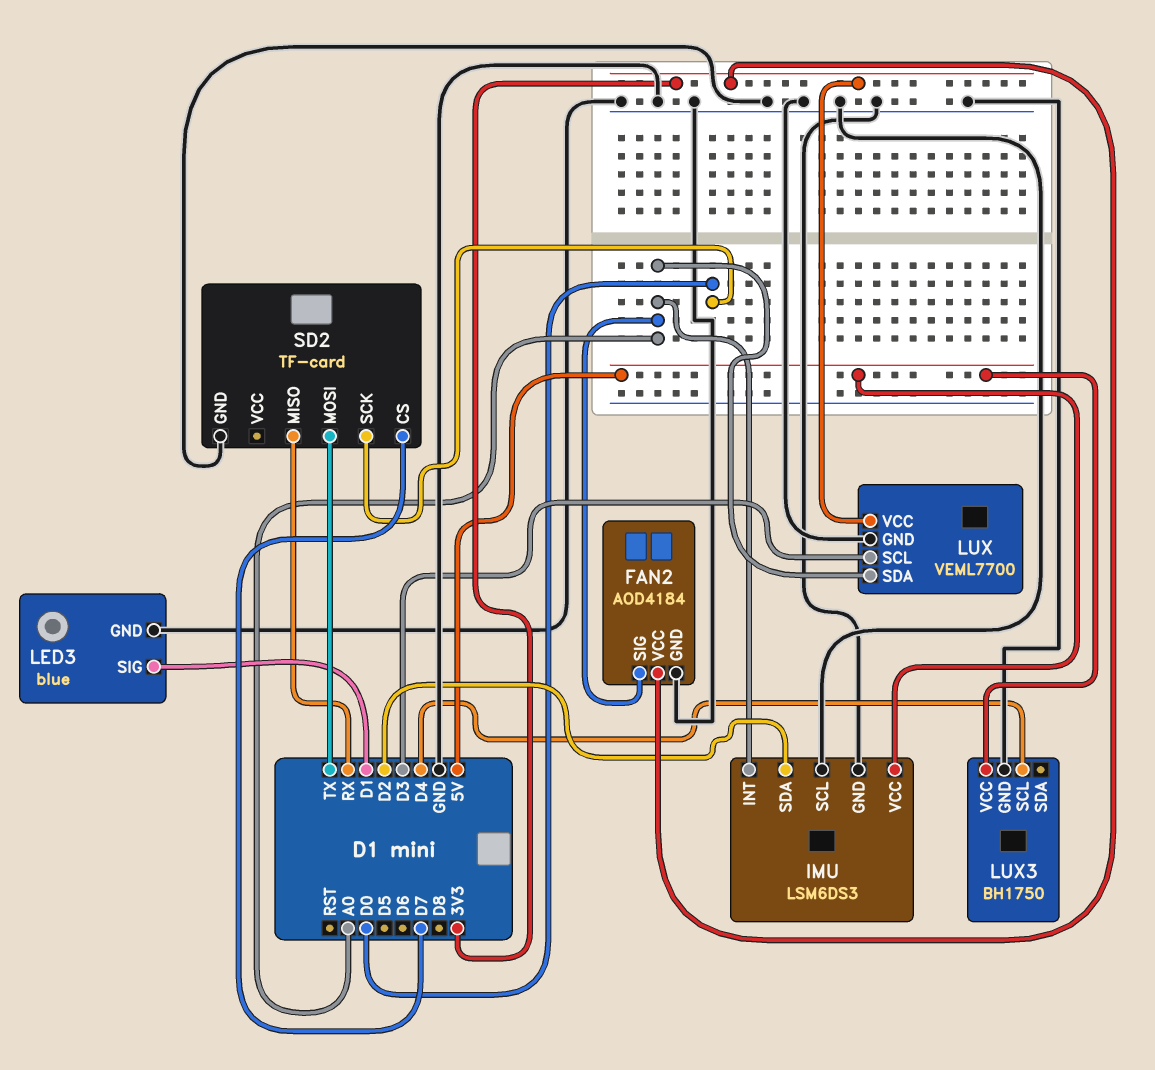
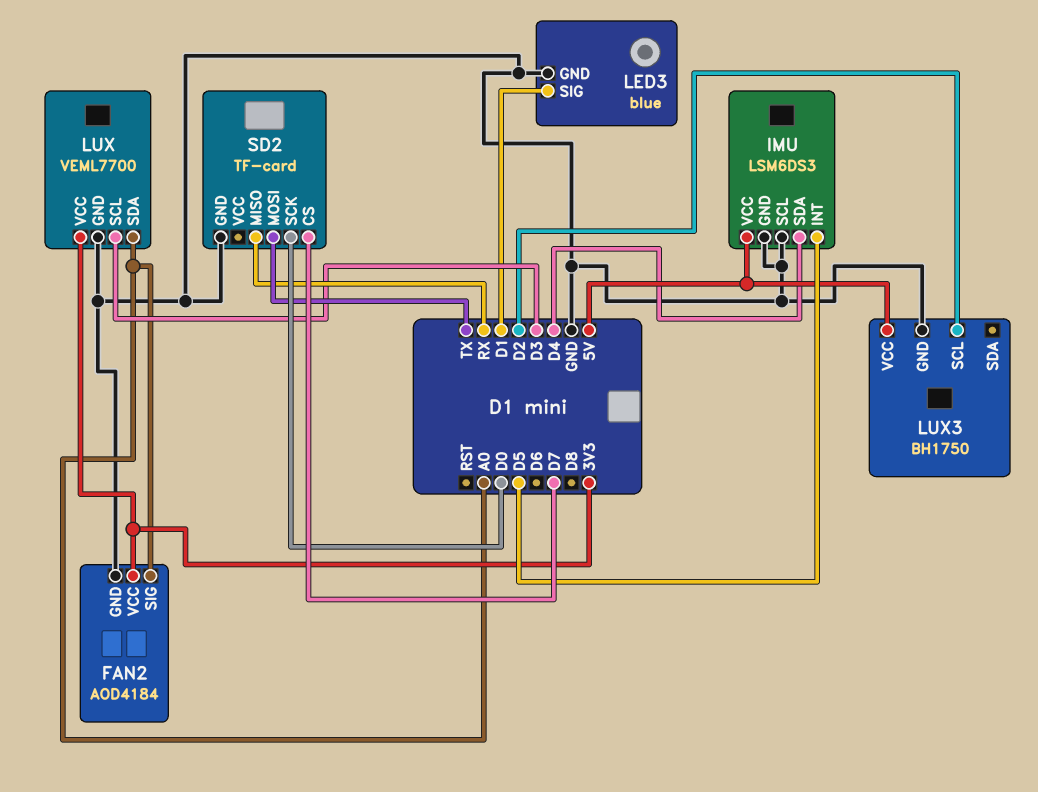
IMU pin INT: A0 -> D5
IMU pin SDA: D2 -> D4
LUX3 pin SCL: D4 -> D2

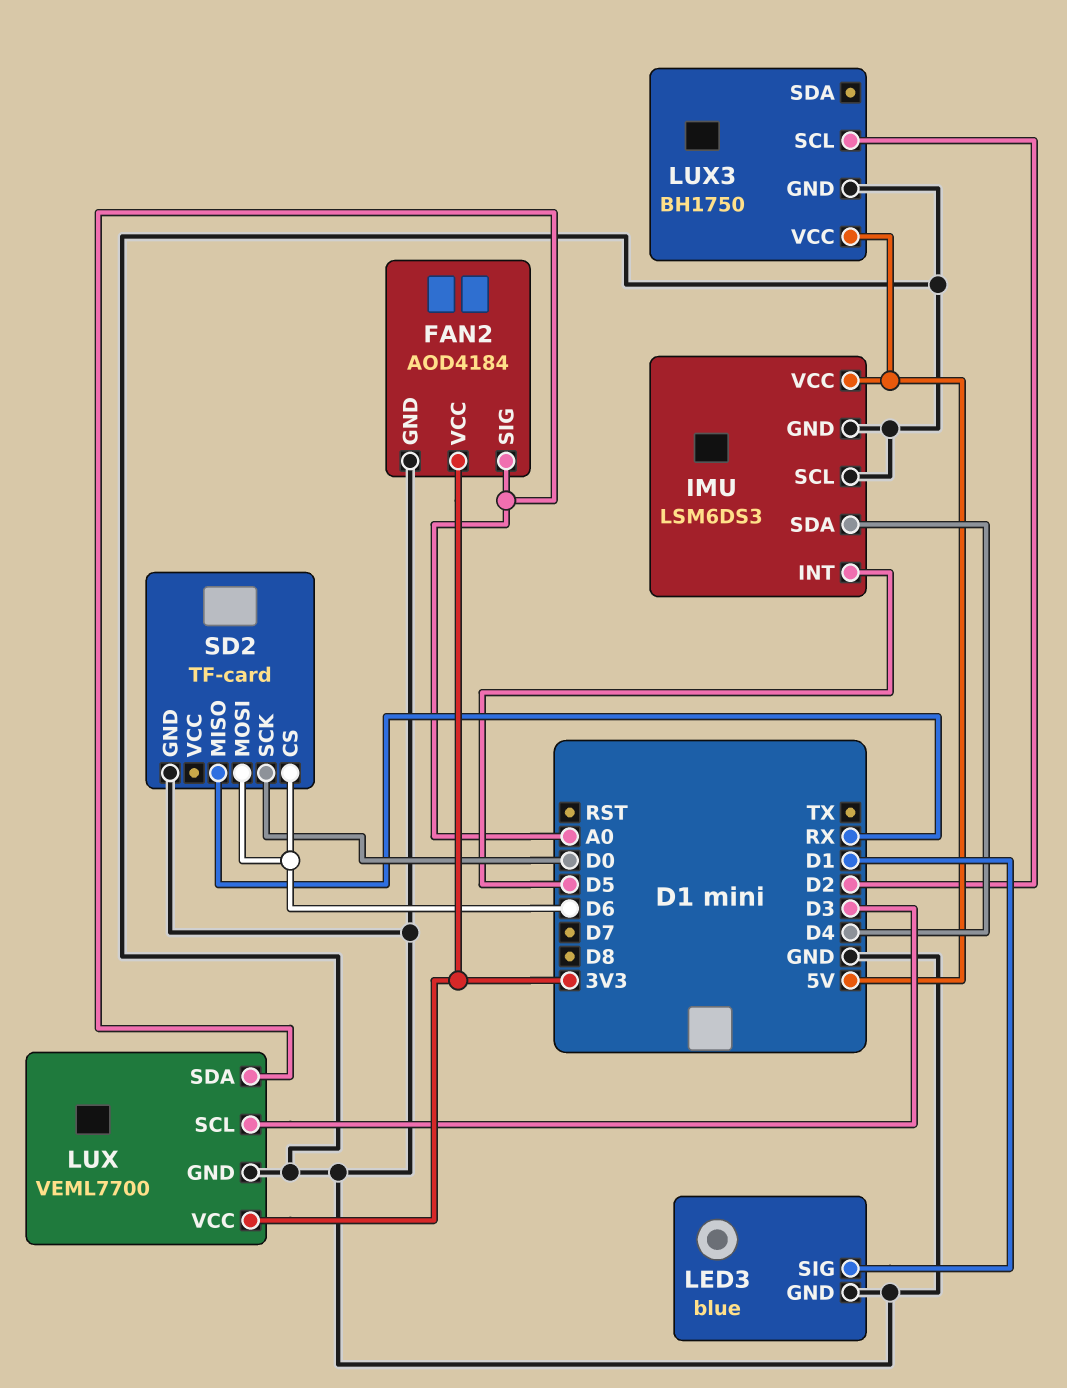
SD2 pin CS: D7 -> D6
SD2 pin MOSI: TX -> D6

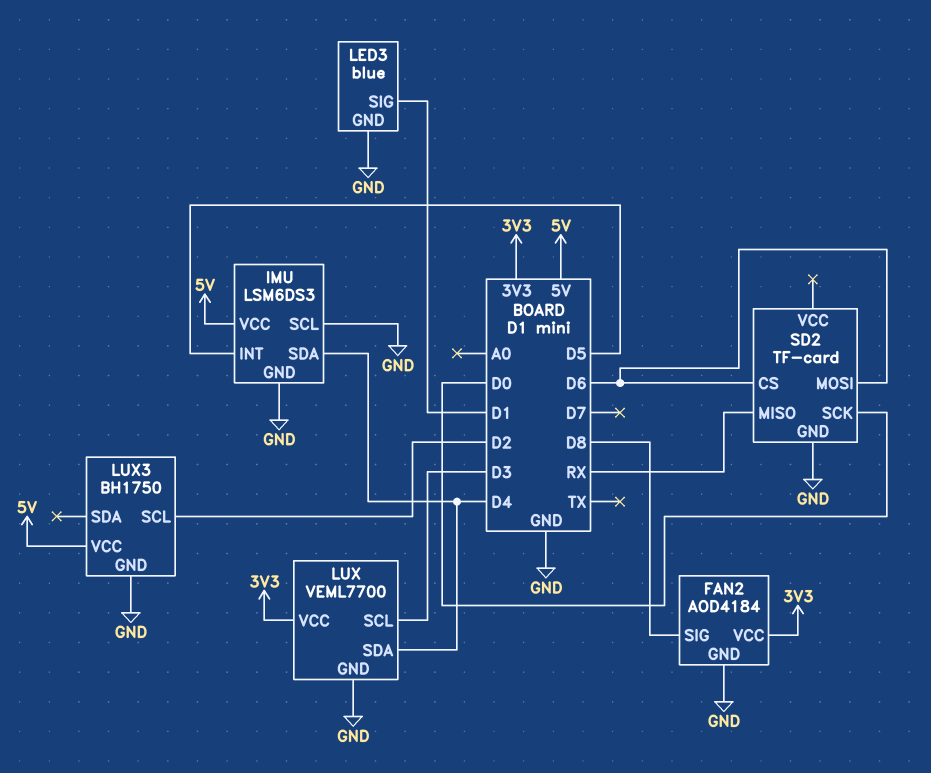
FAN2 pin SIG: A0 -> D8
LUX pin SDA: A0 -> D4

